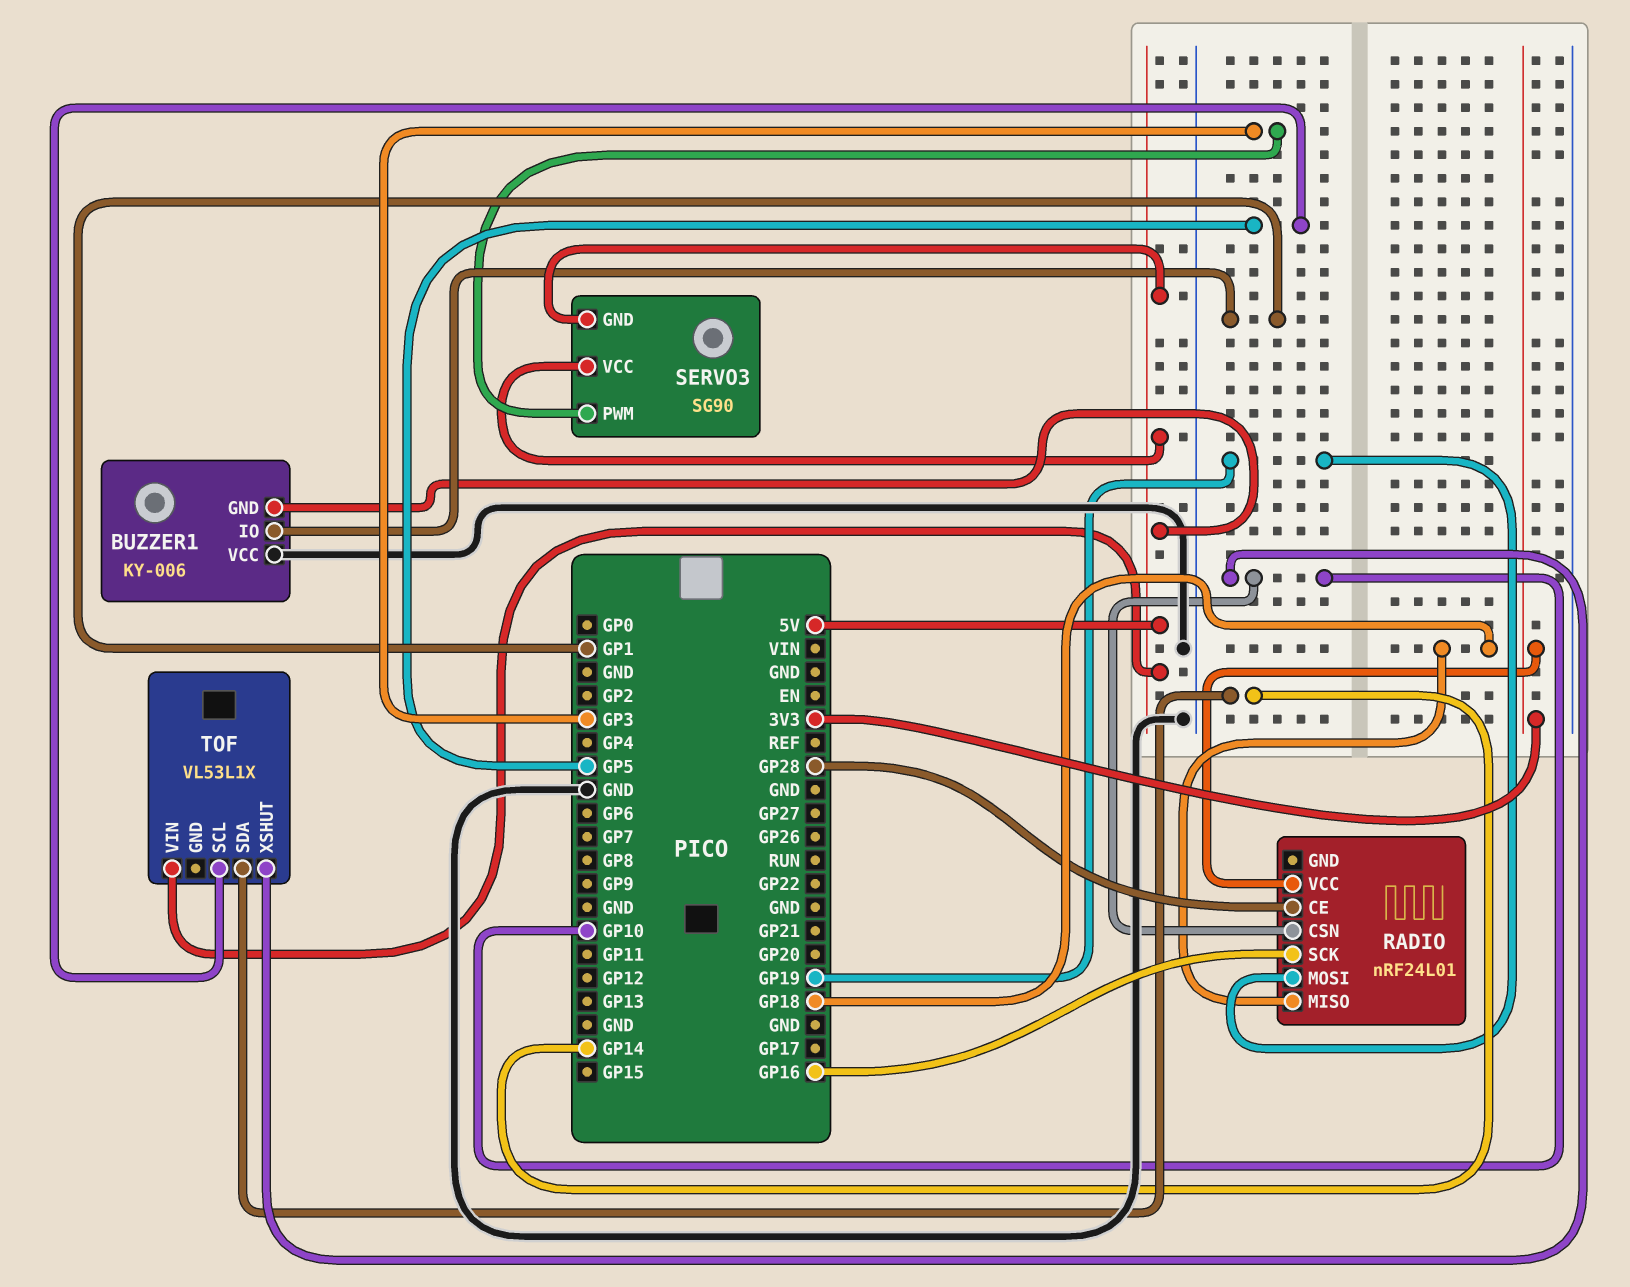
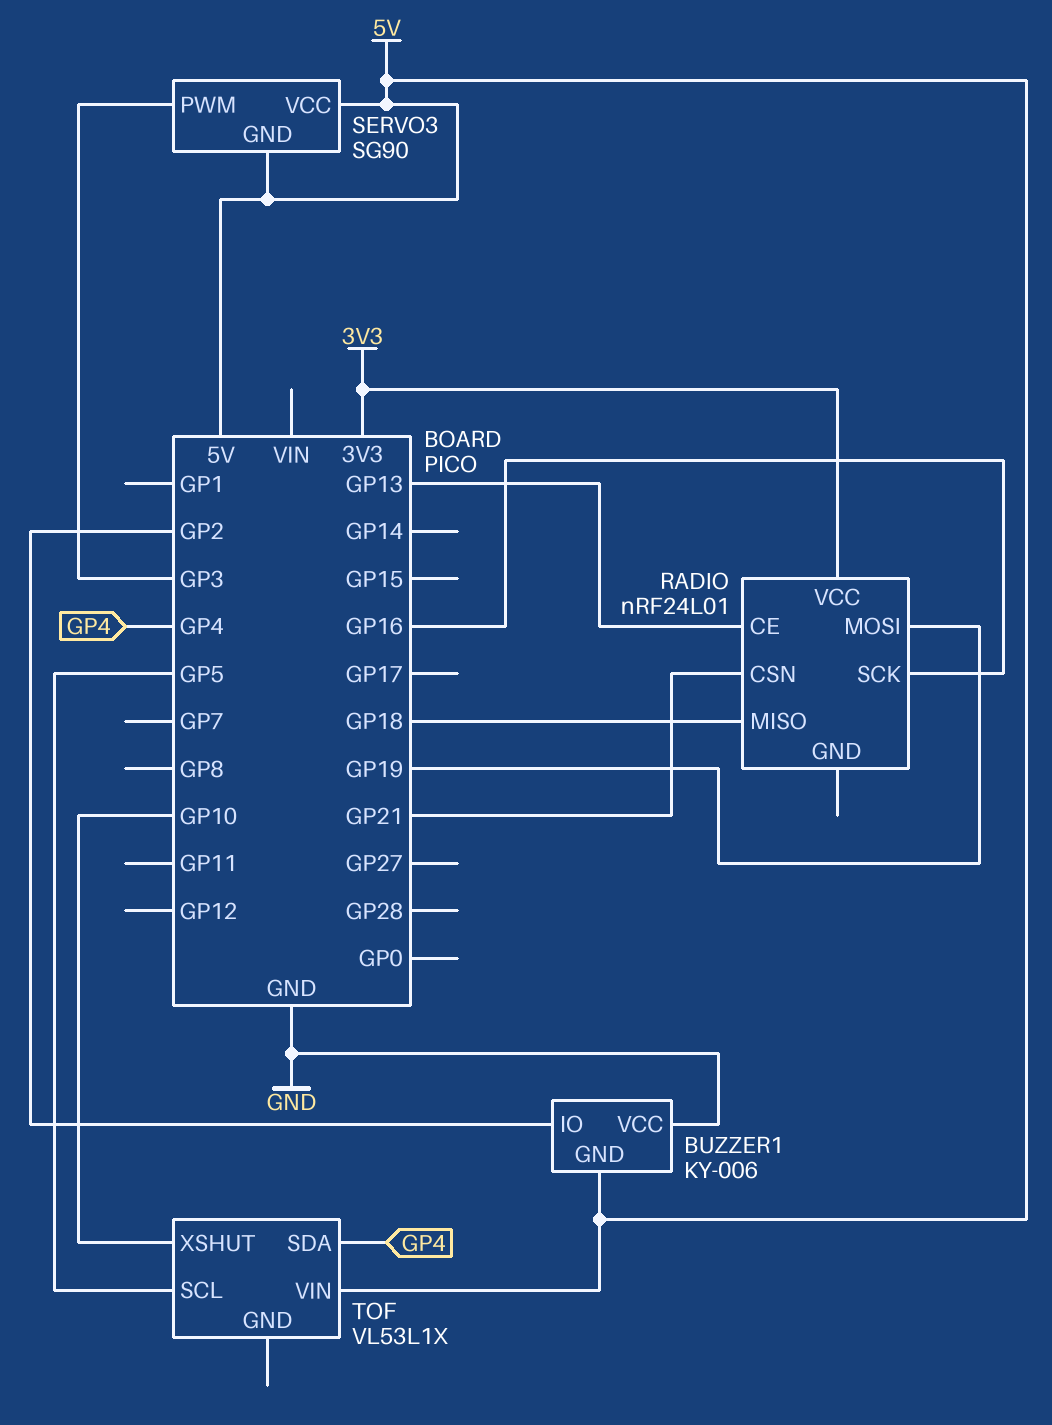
BUZZER1 pin IO: GP1 -> GP2
RADIO pin CE: GP28 -> GP13
RADIO pin CSN: GP10 -> GP21
TOF pin SDA: GP14 -> GP4

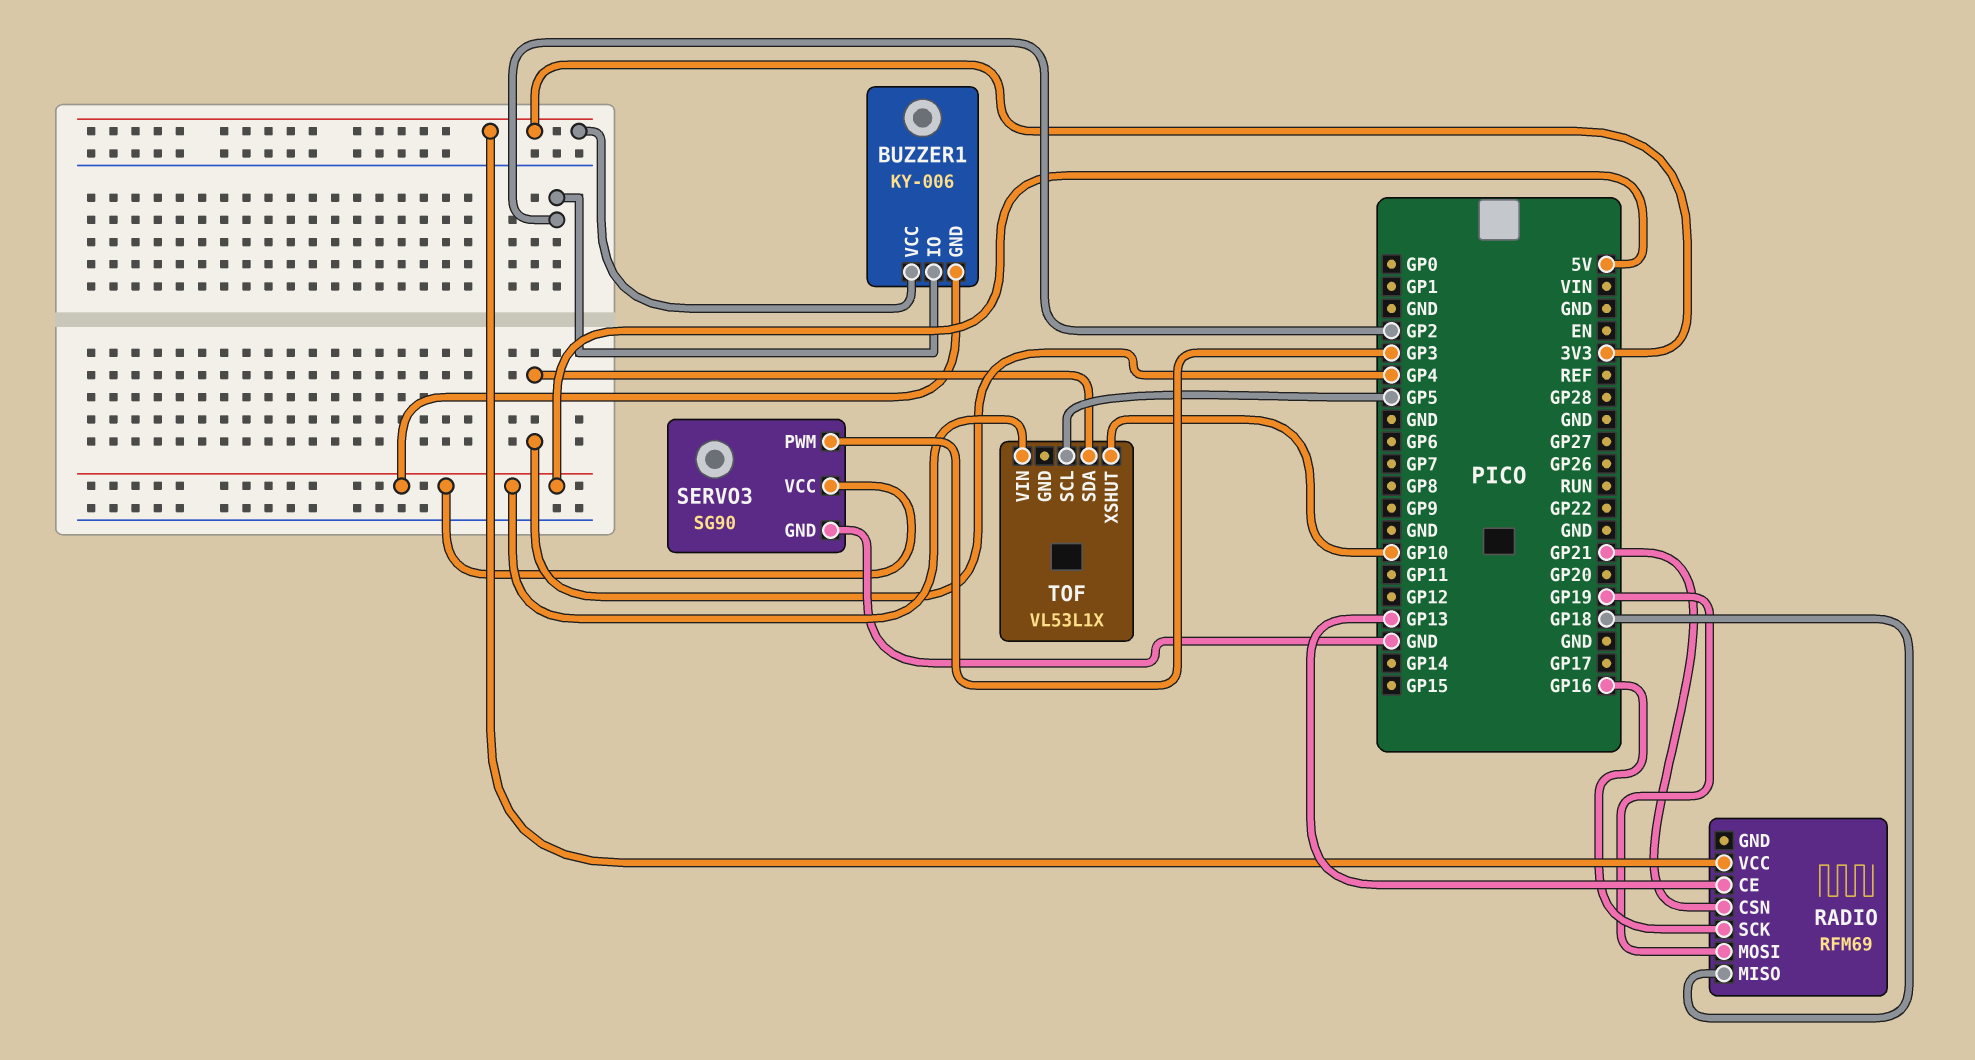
BUZZER1 pin VCC: GND -> 3V3
RADIO: nRF24L01 -> RFM69
SERVO3 pin GND: 5V -> GND

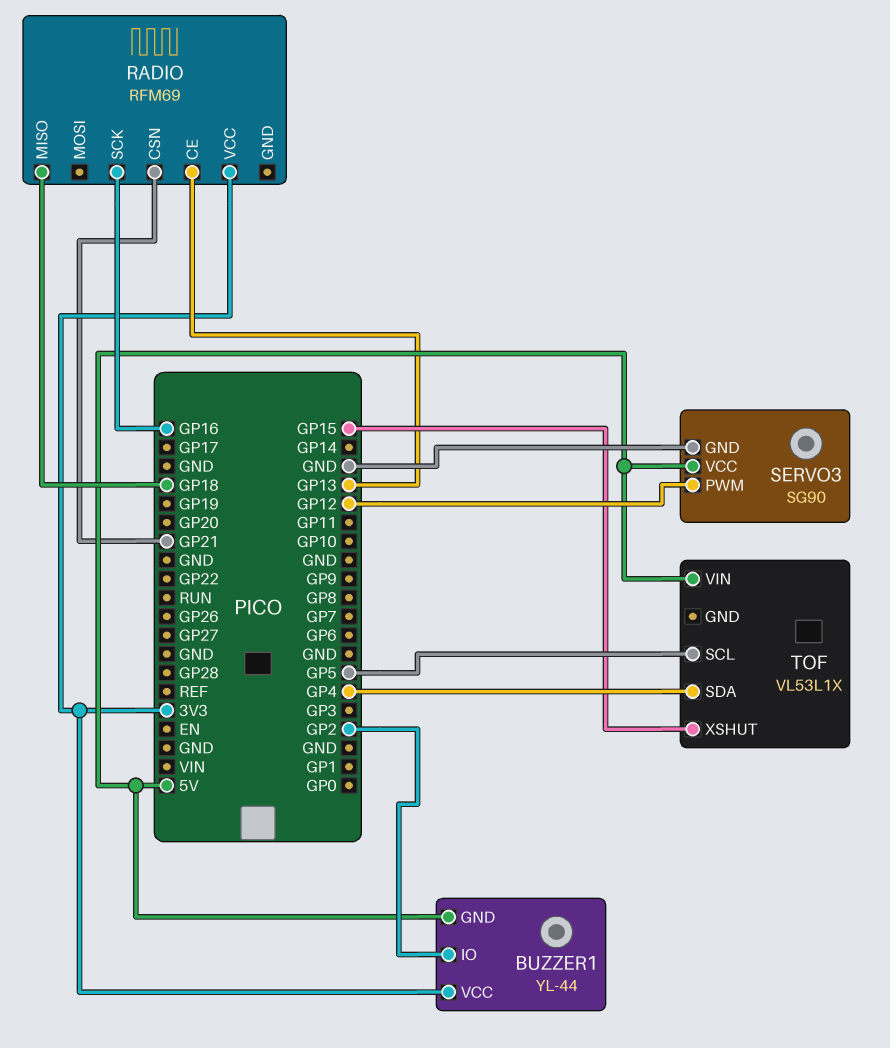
BUZZER1: KY-006 -> YL-44
RADIO pin MOSI: GP19 -> none
SERVO3 pin PWM: GP3 -> GP12
TOF pin XSHUT: GP10 -> GP15

